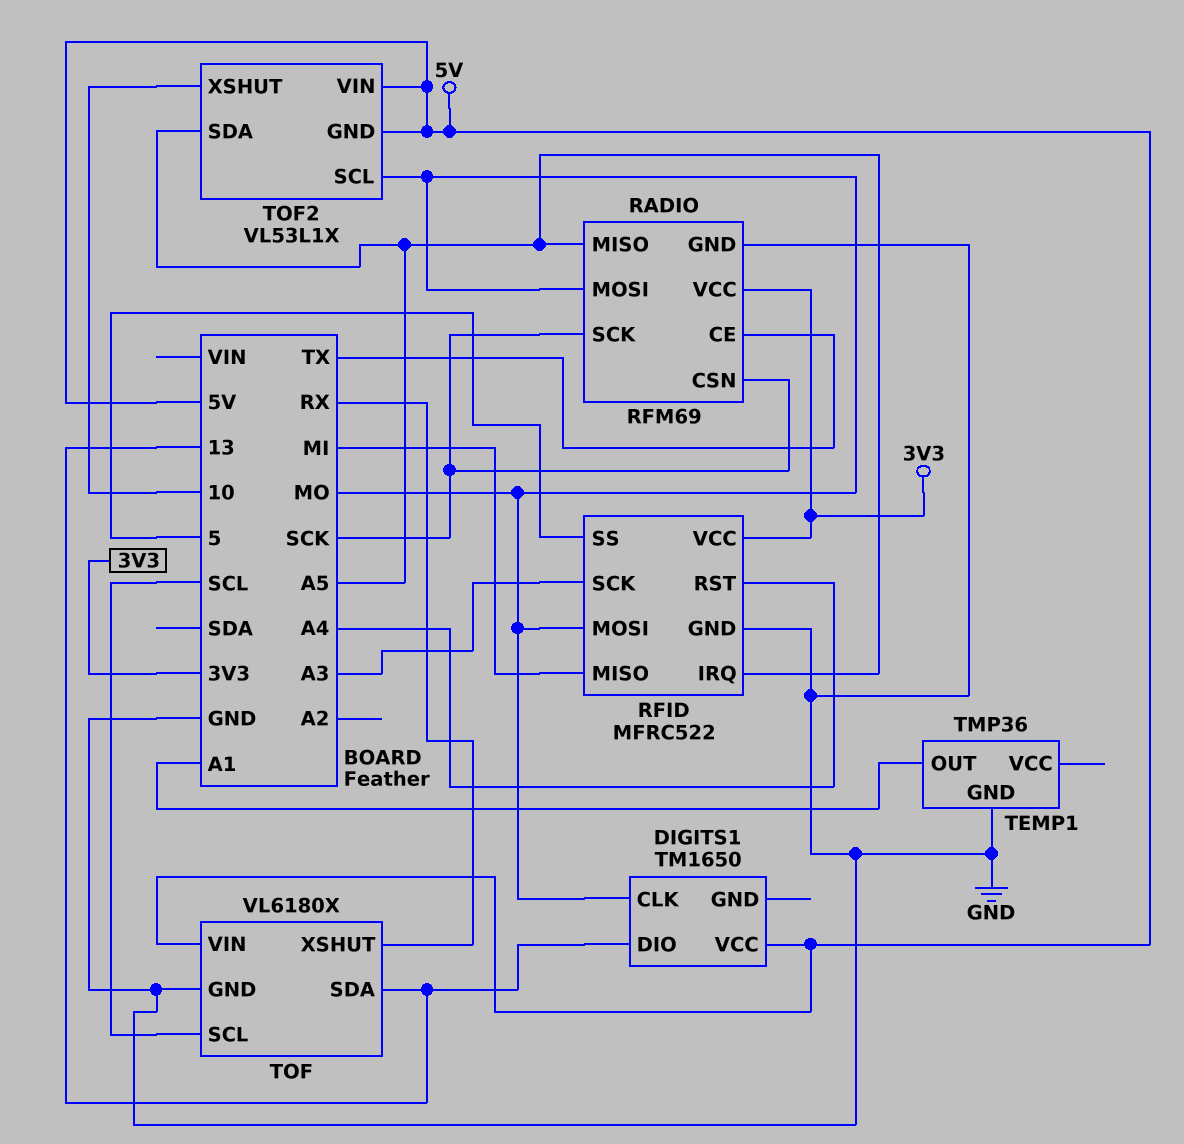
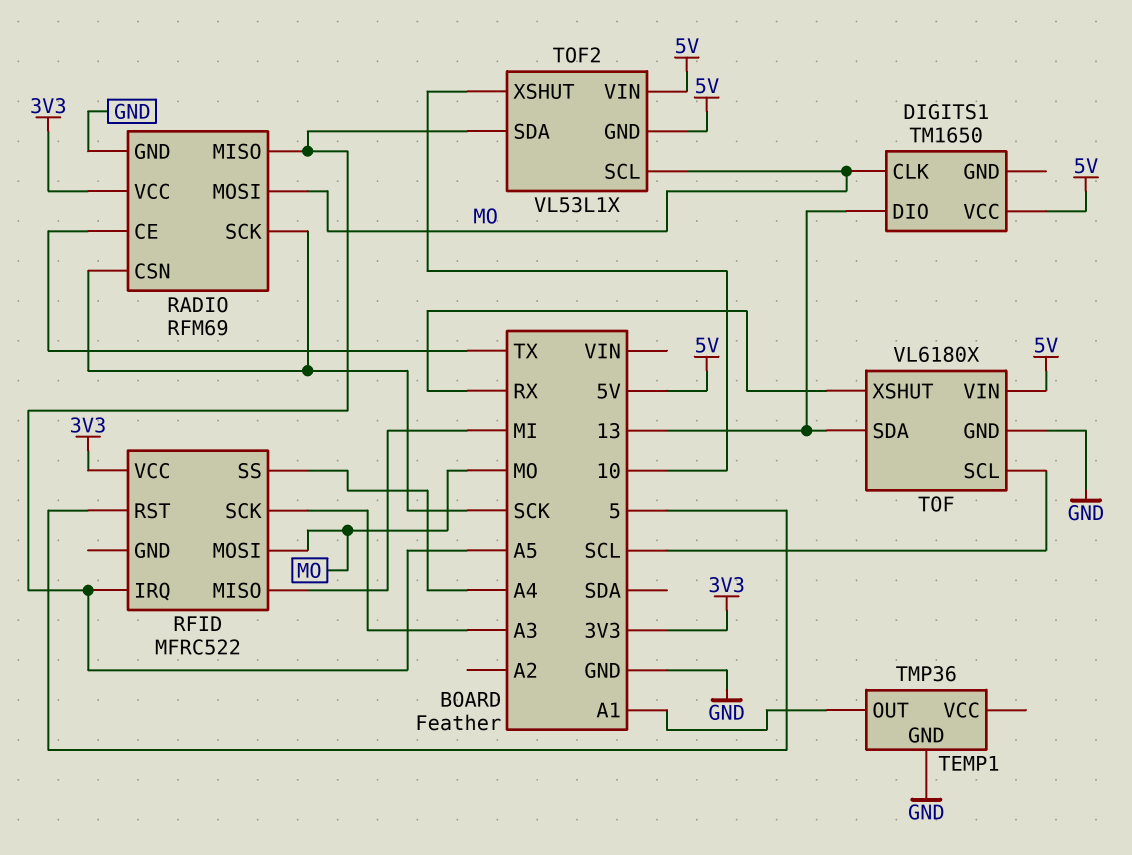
RFID pin GND: GND -> none
RFID pin RST: A4 -> 5
RFID pin SS: 5 -> A4

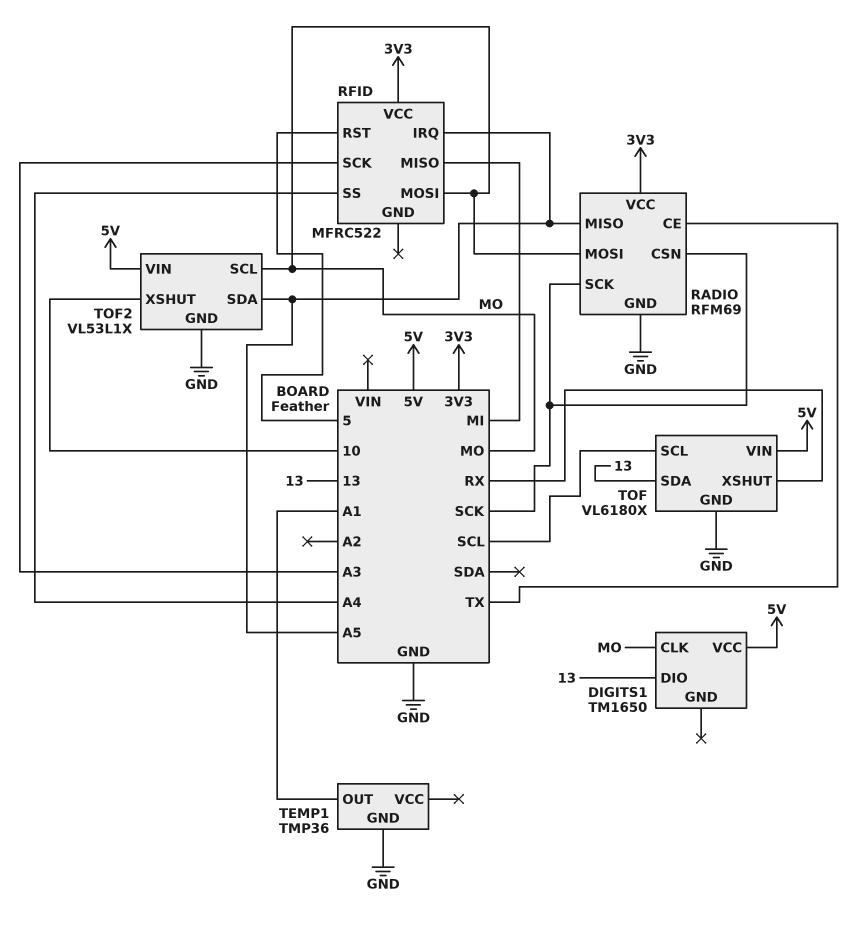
TOF2 pin GND: 5V -> GND

